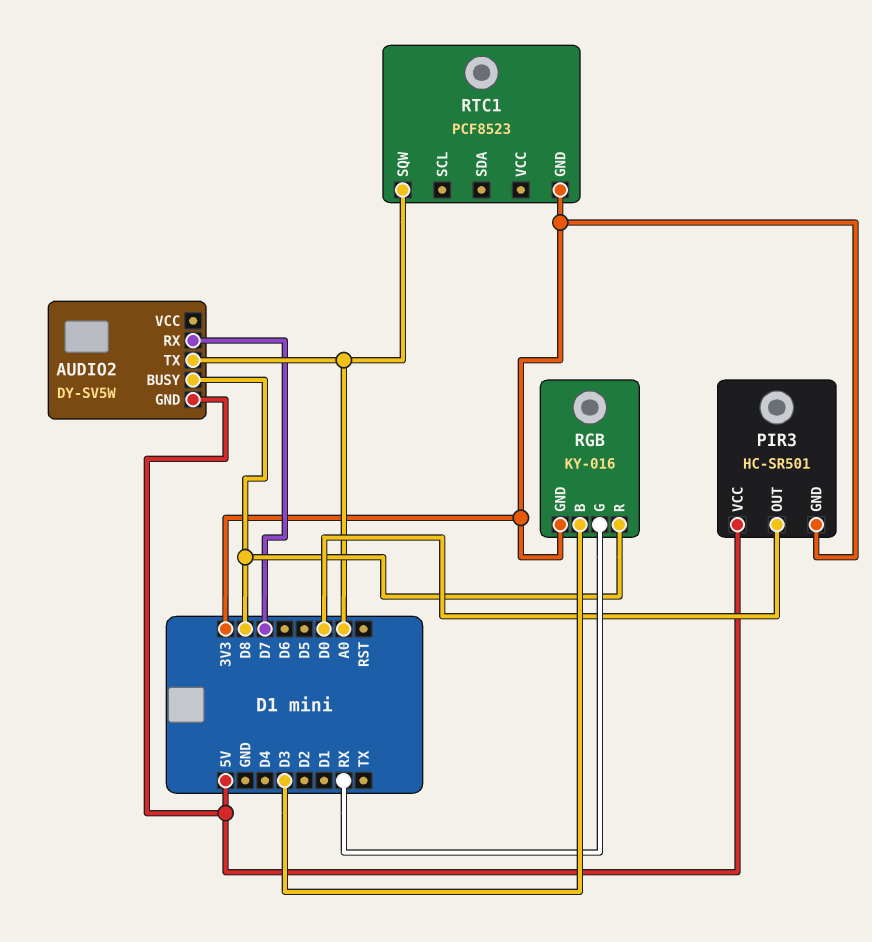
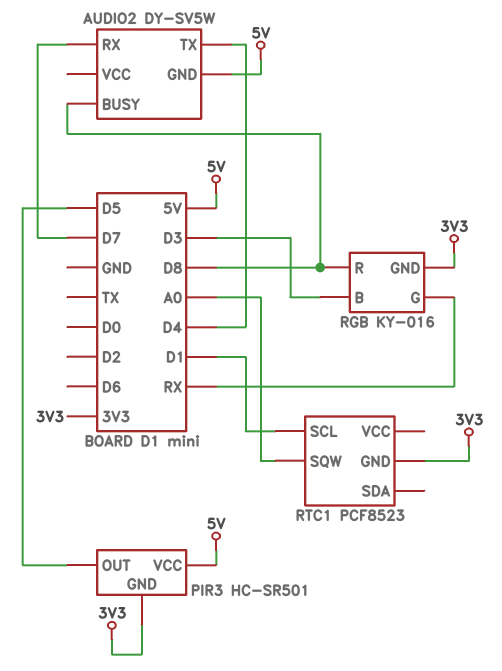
AUDIO2 pin TX: A0 -> D4
PIR3 pin OUT: D0 -> D5
RTC1 pin SCL: none -> D1

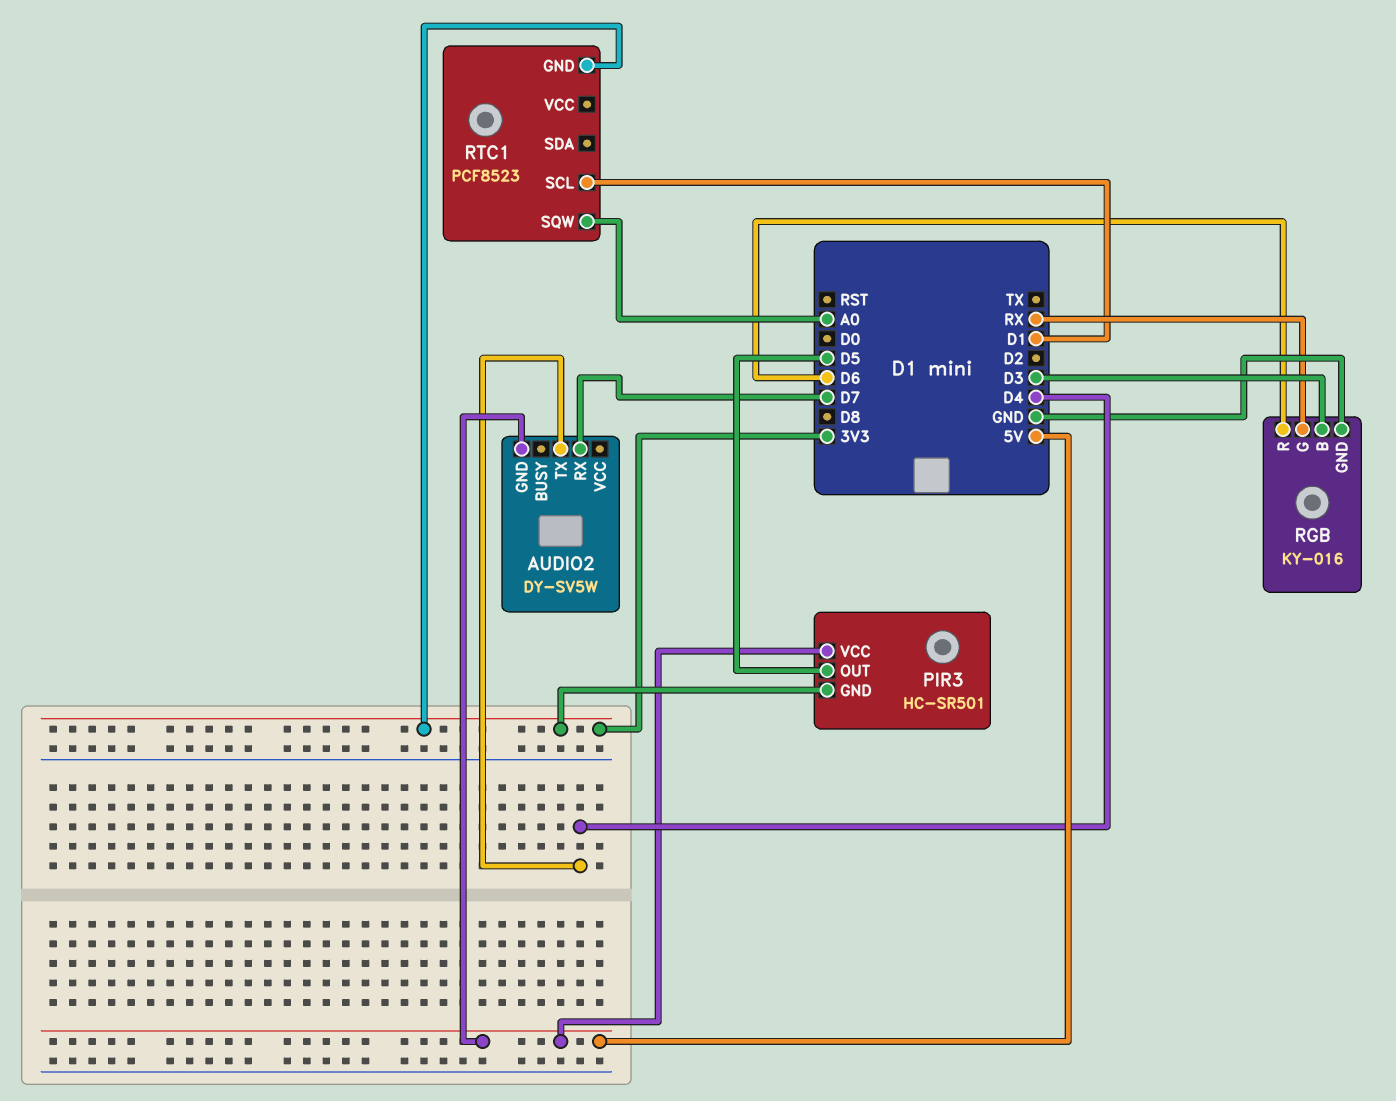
AUDIO2 pin BUSY: D8 -> none
RGB pin GND: 3V3 -> GND
RGB pin R: D8 -> D6

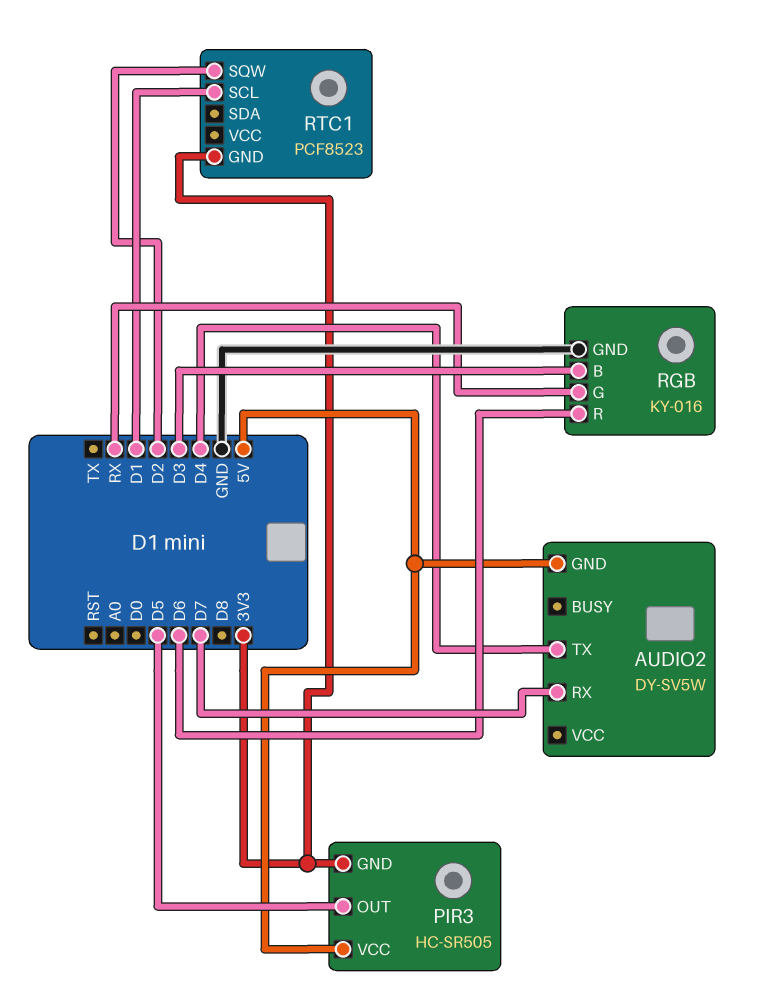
PIR3: HC-SR501 -> HC-SR505
RTC1 pin SQW: A0 -> D2

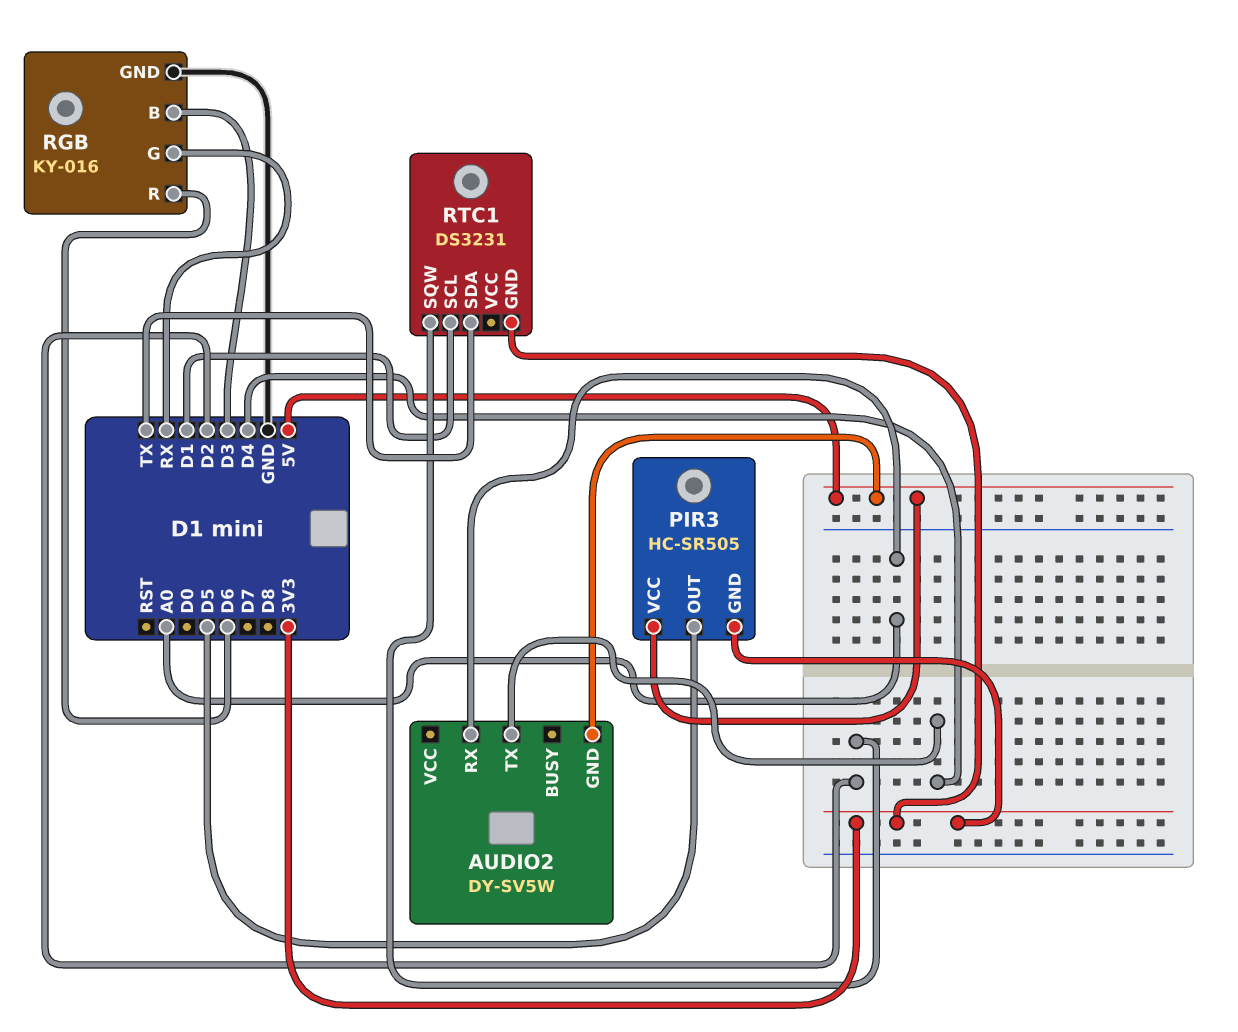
AUDIO2 pin RX: D7 -> A0
RTC1: PCF8523 -> DS3231
RTC1 pin SDA: none -> TX

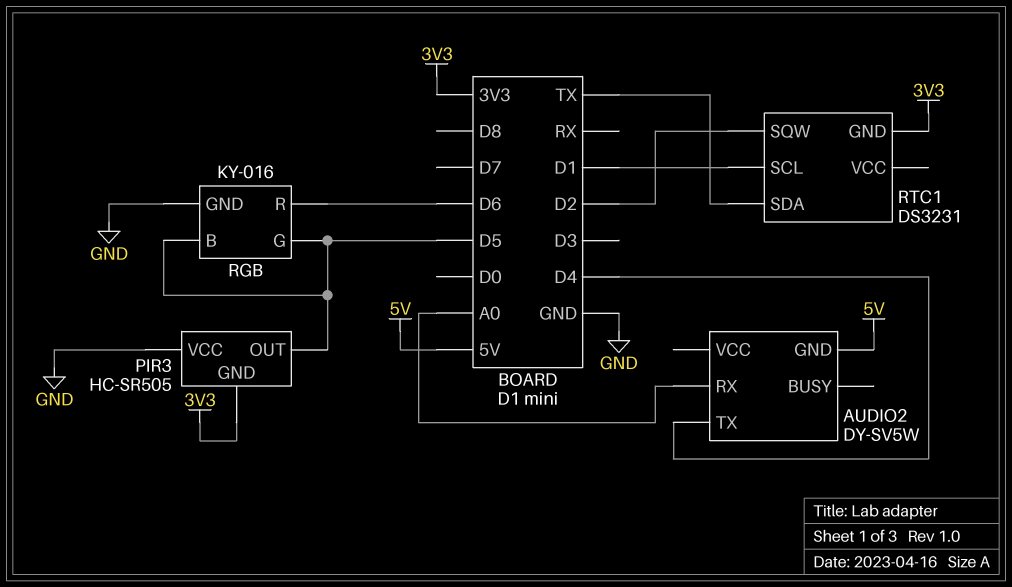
PIR3 pin VCC: 5V -> GND
RGB pin B: D3 -> D5
RGB pin G: RX -> D5

